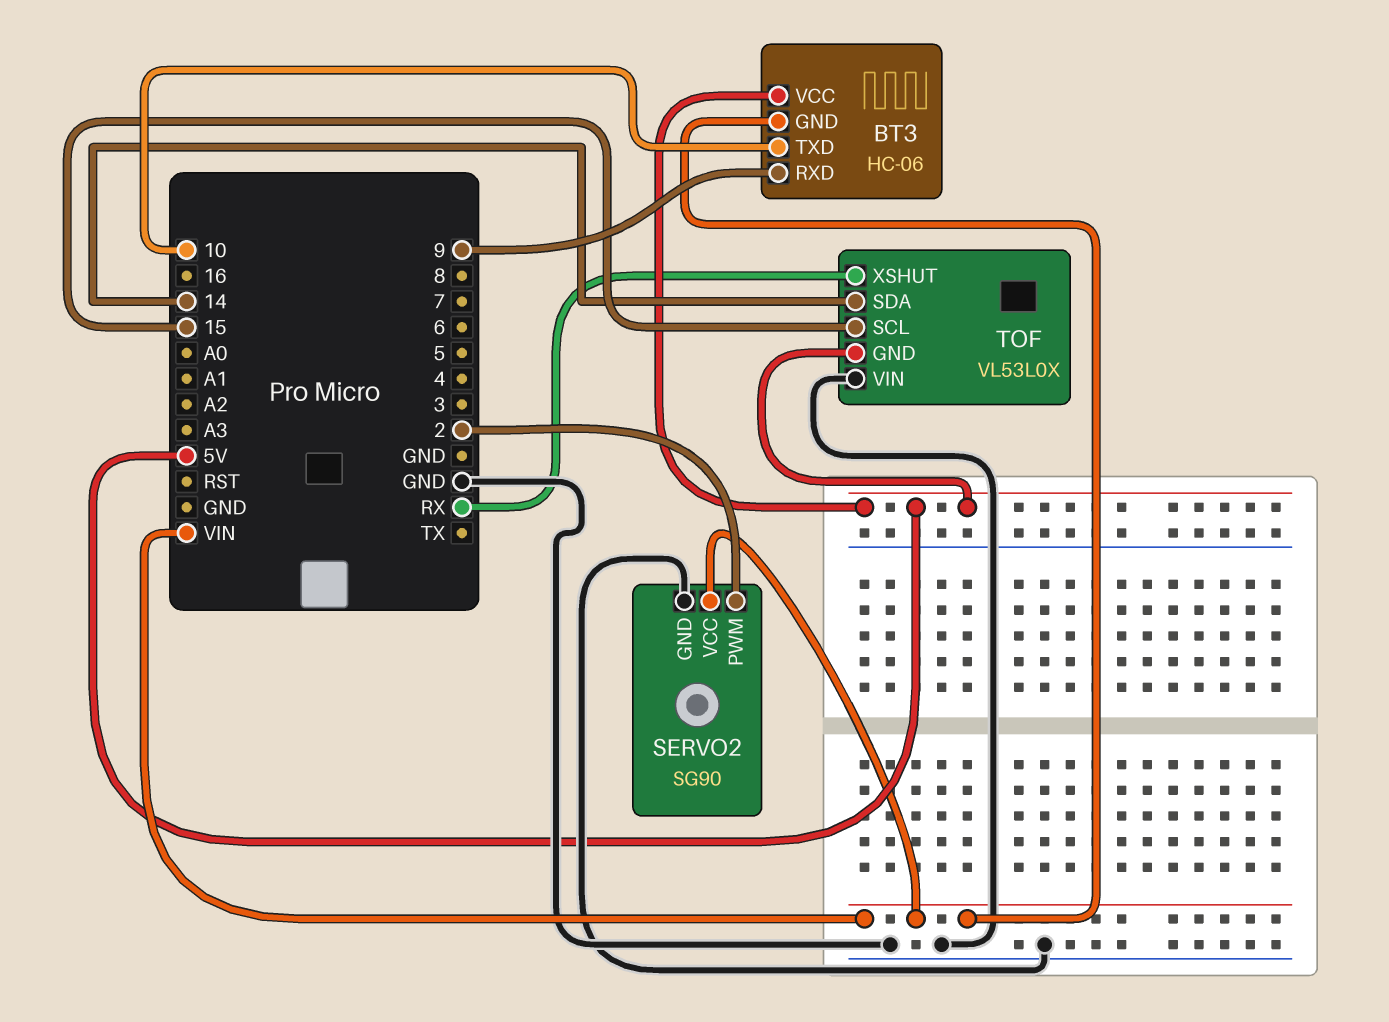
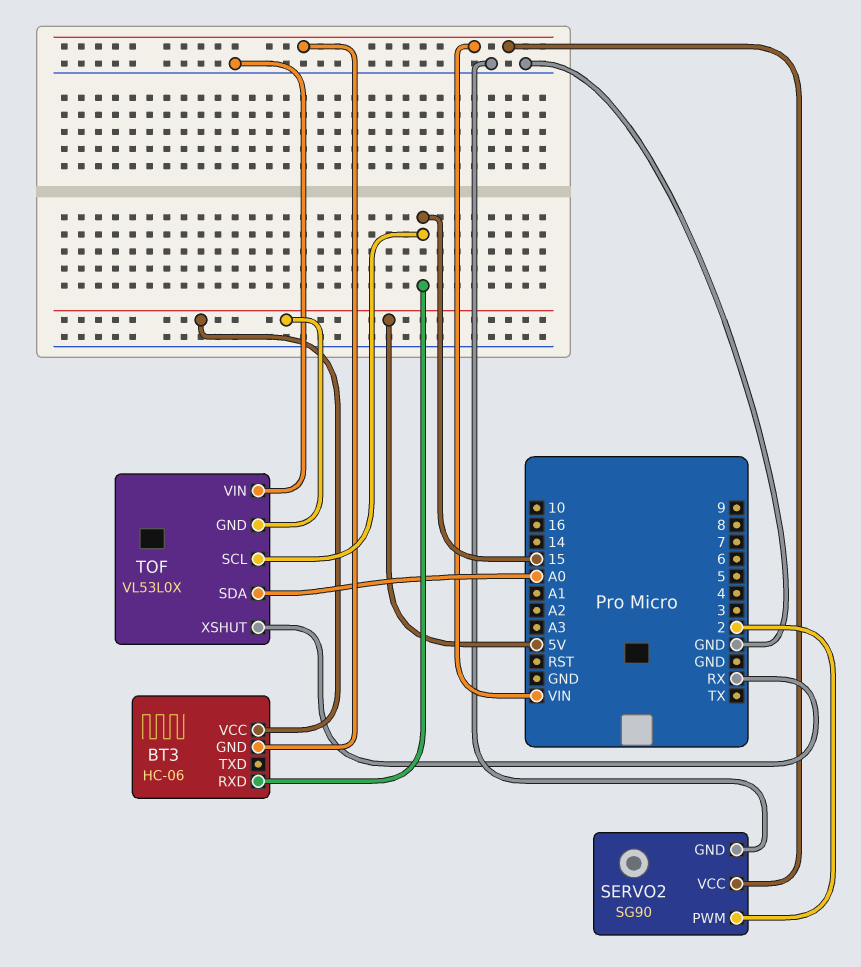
BT3 pin RXD: 9 -> 15
BT3 pin TXD: 10 -> none
TOF pin SDA: 14 -> A0

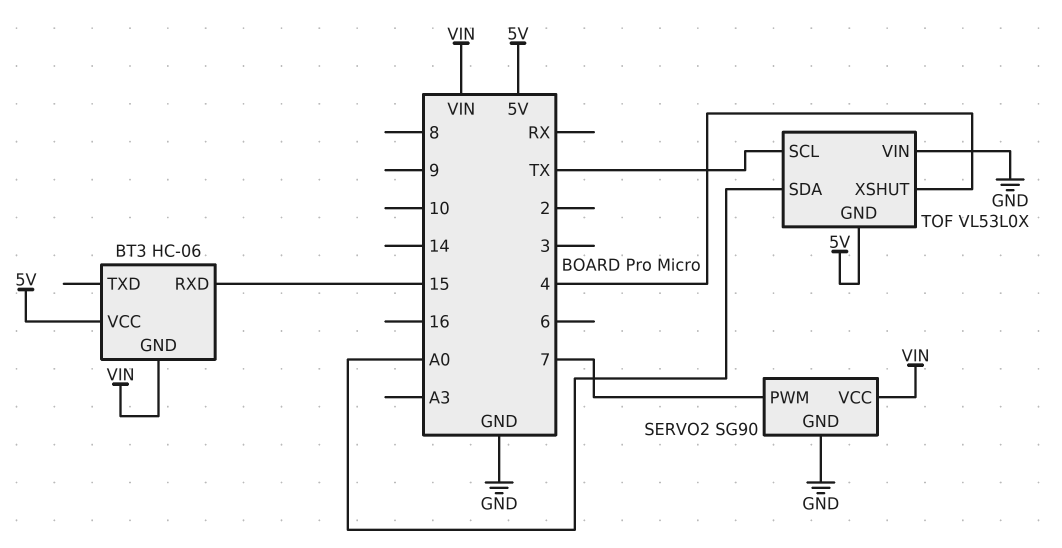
SERVO2 pin PWM: 2 -> 7
TOF pin SCL: 15 -> TX
TOF pin XSHUT: RX -> 4

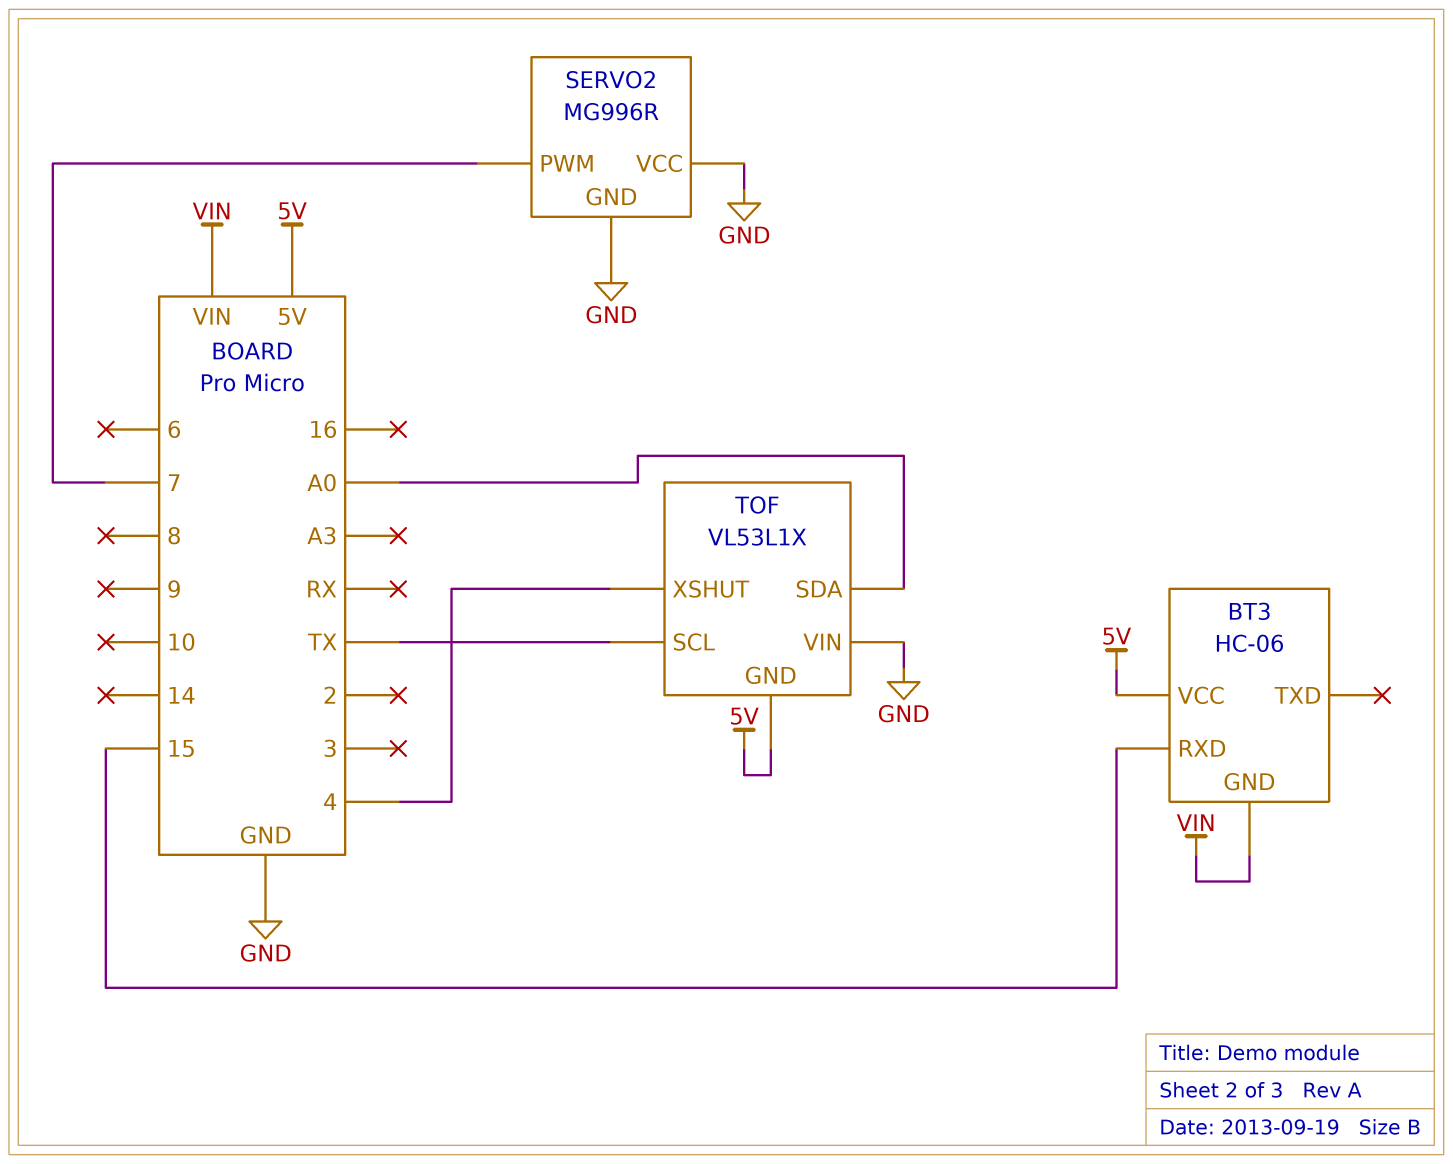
SERVO2: SG90 -> MG996R
SERVO2 pin VCC: VIN -> GND
TOF: VL53L0X -> VL53L1X

